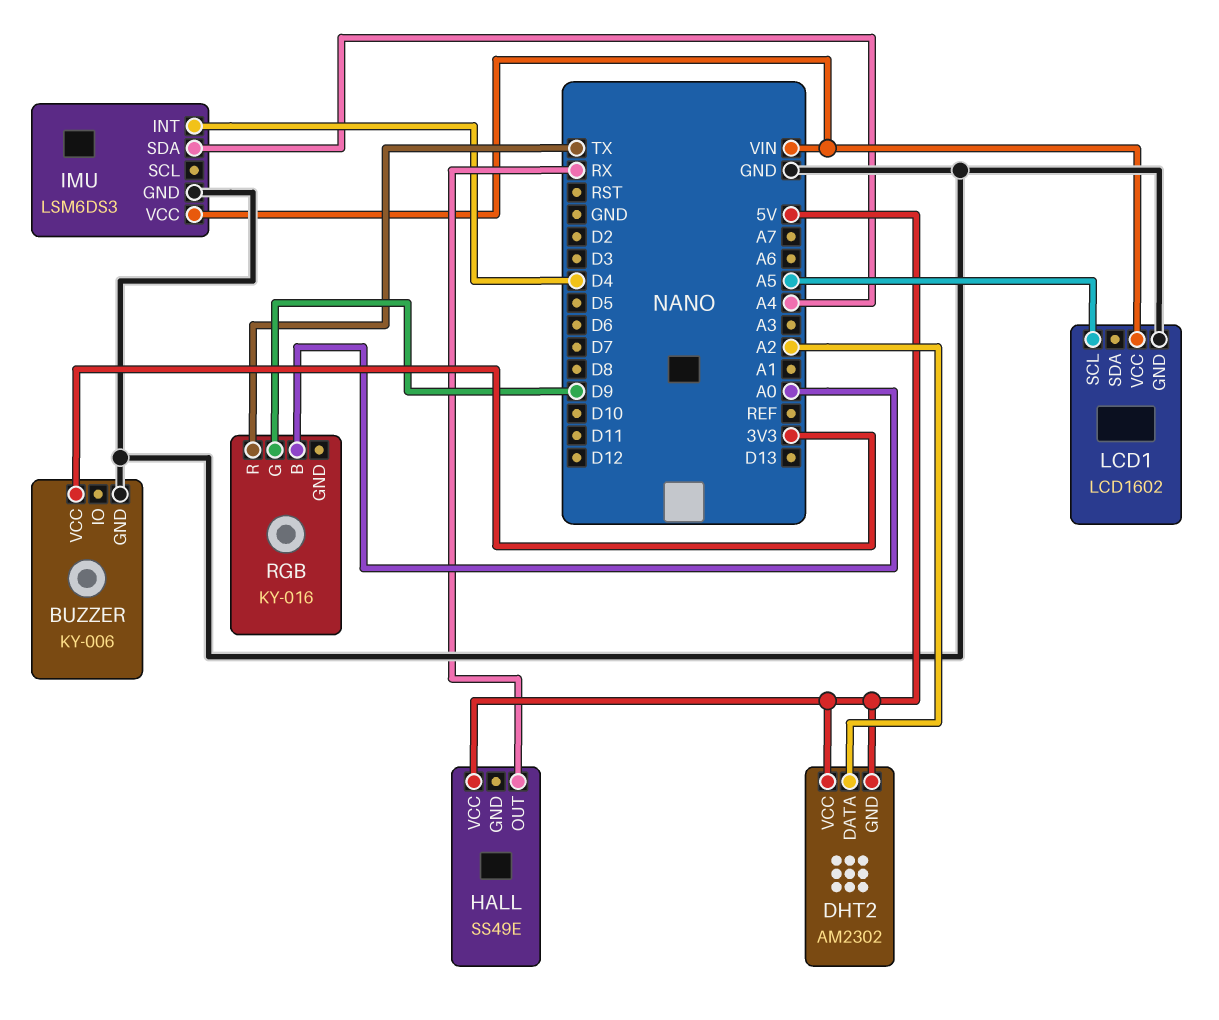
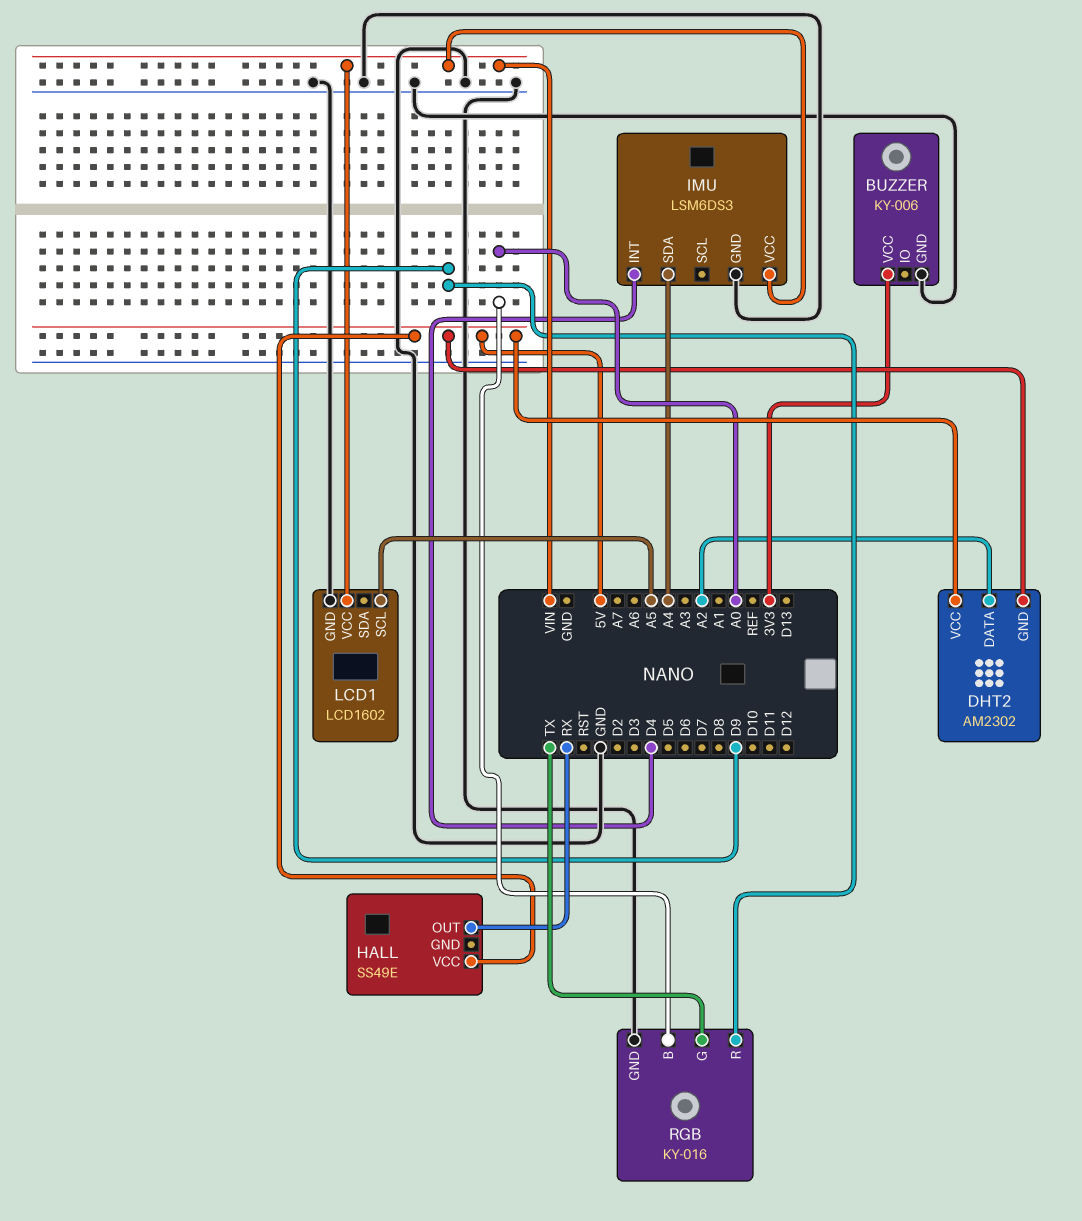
RGB pin G: D9 -> TX
RGB pin GND: none -> GND
RGB pin R: TX -> D9

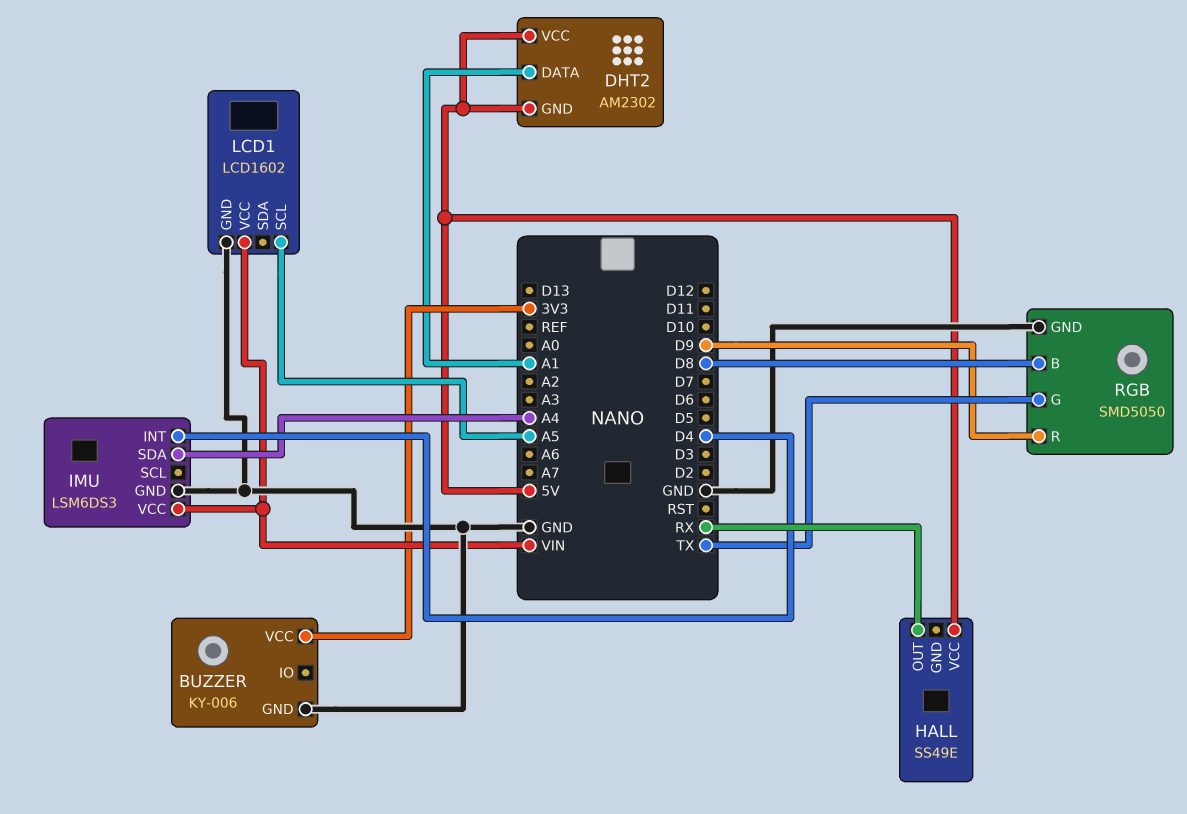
DHT2 pin DATA: A2 -> A1
RGB: KY-016 -> SMD5050
RGB pin B: A0 -> D8

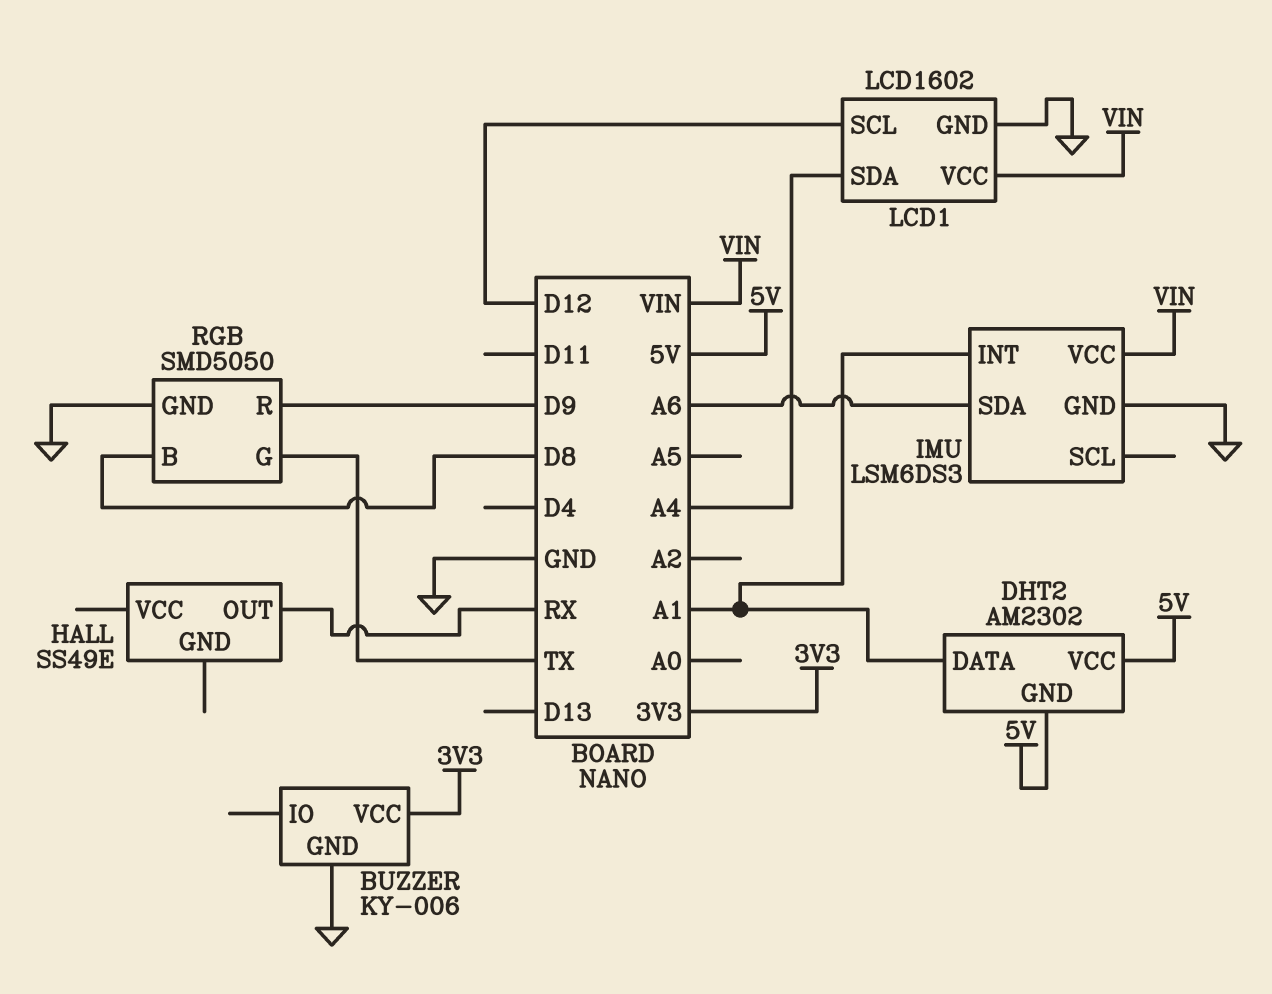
HALL pin VCC: 5V -> none
IMU pin INT: D4 -> A1
IMU pin SDA: A4 -> A6
LCD1 pin SCL: A5 -> D12
LCD1 pin SDA: none -> A4

